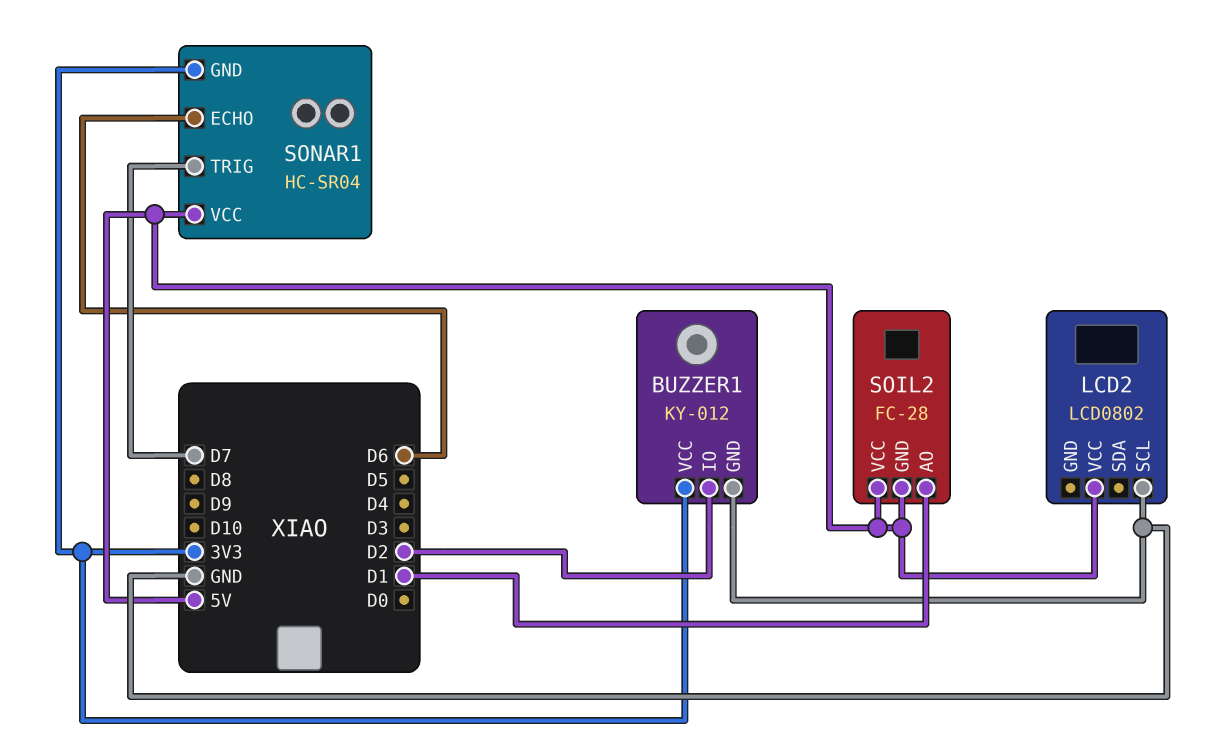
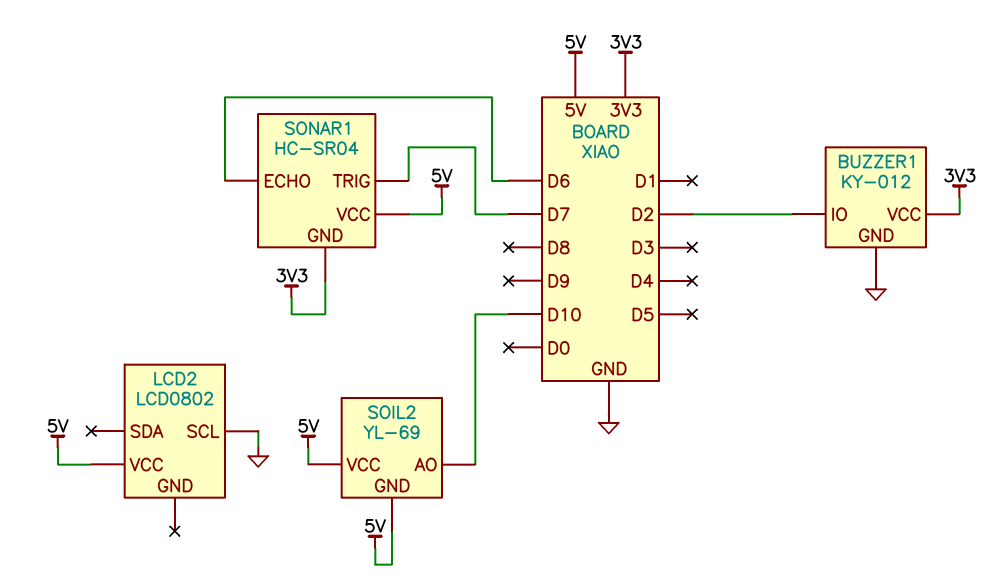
SOIL2: FC-28 -> YL-69
SOIL2 pin AO: D1 -> D10

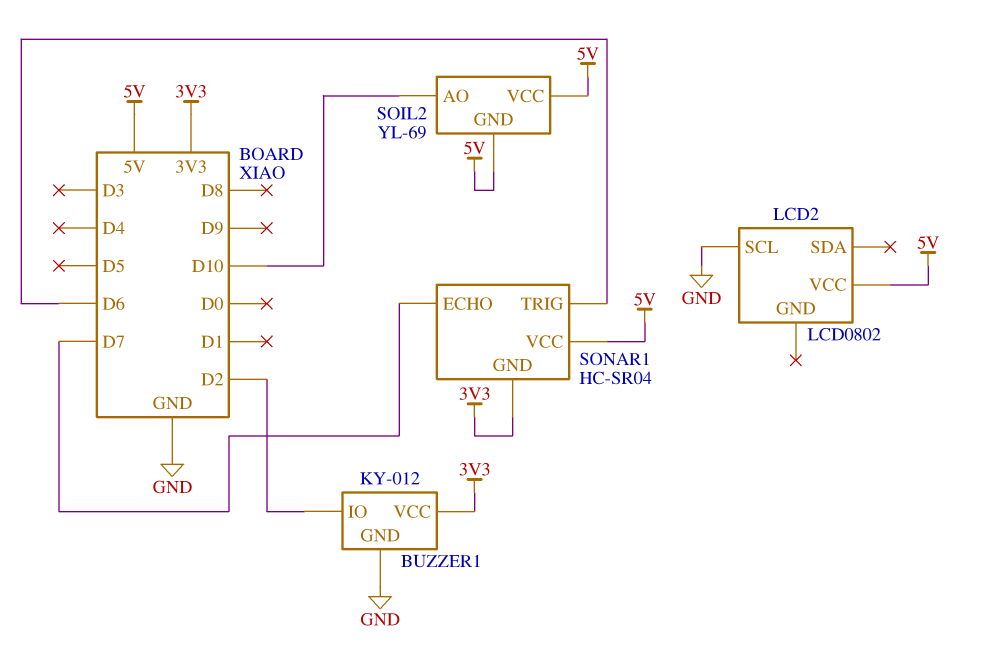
SONAR1 pin ECHO: D6 -> D7
SONAR1 pin TRIG: D7 -> D6

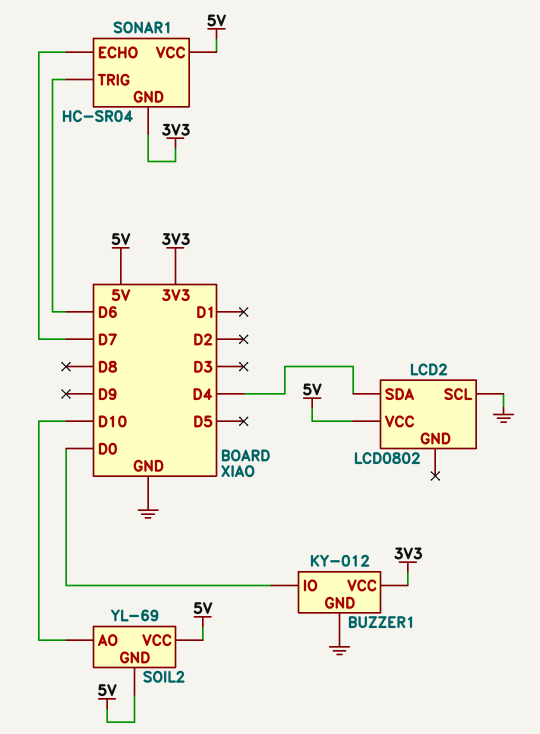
BUZZER1 pin IO: D2 -> D0
LCD2 pin SDA: none -> D4

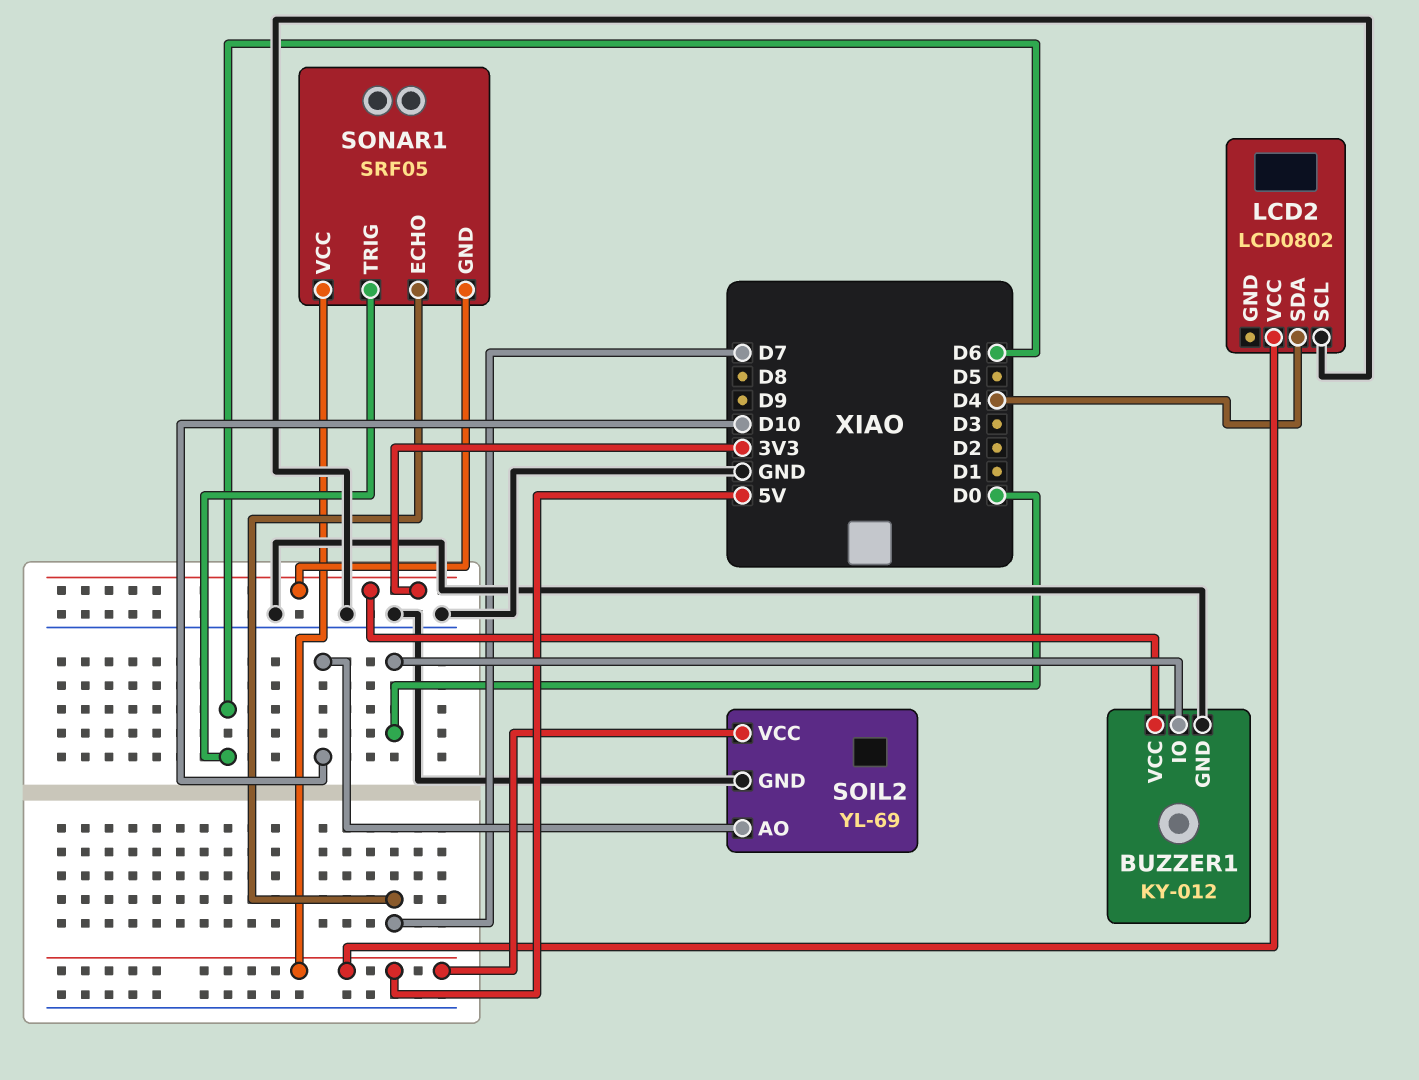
SOIL2 pin GND: 5V -> GND
SONAR1: HC-SR04 -> SRF05

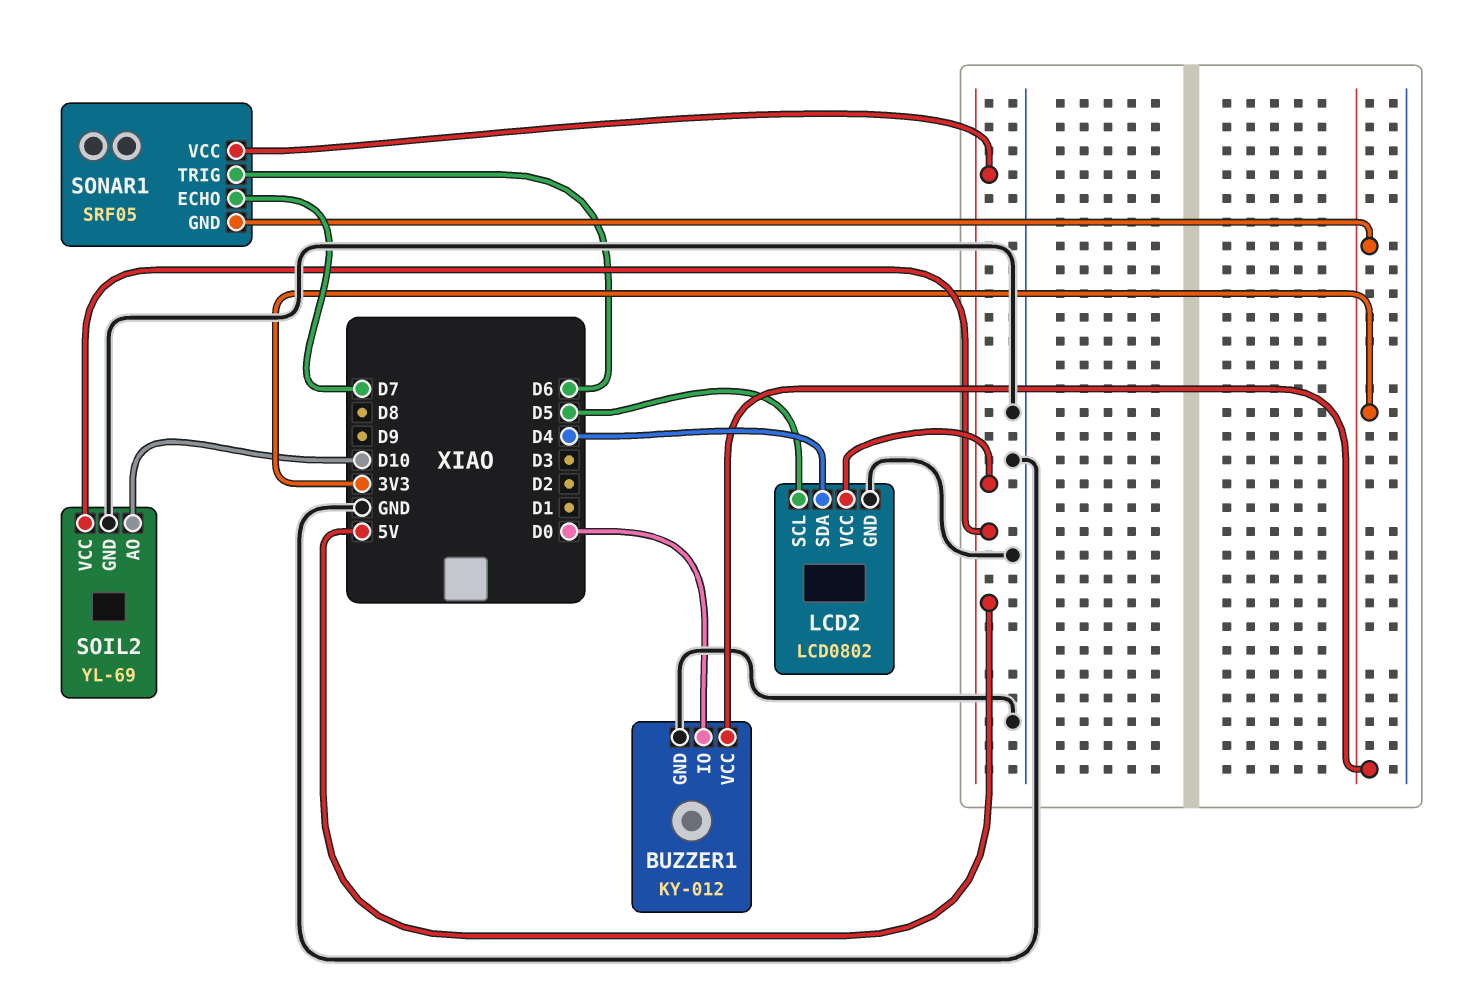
LCD2 pin GND: none -> GND
LCD2 pin SCL: GND -> D5

